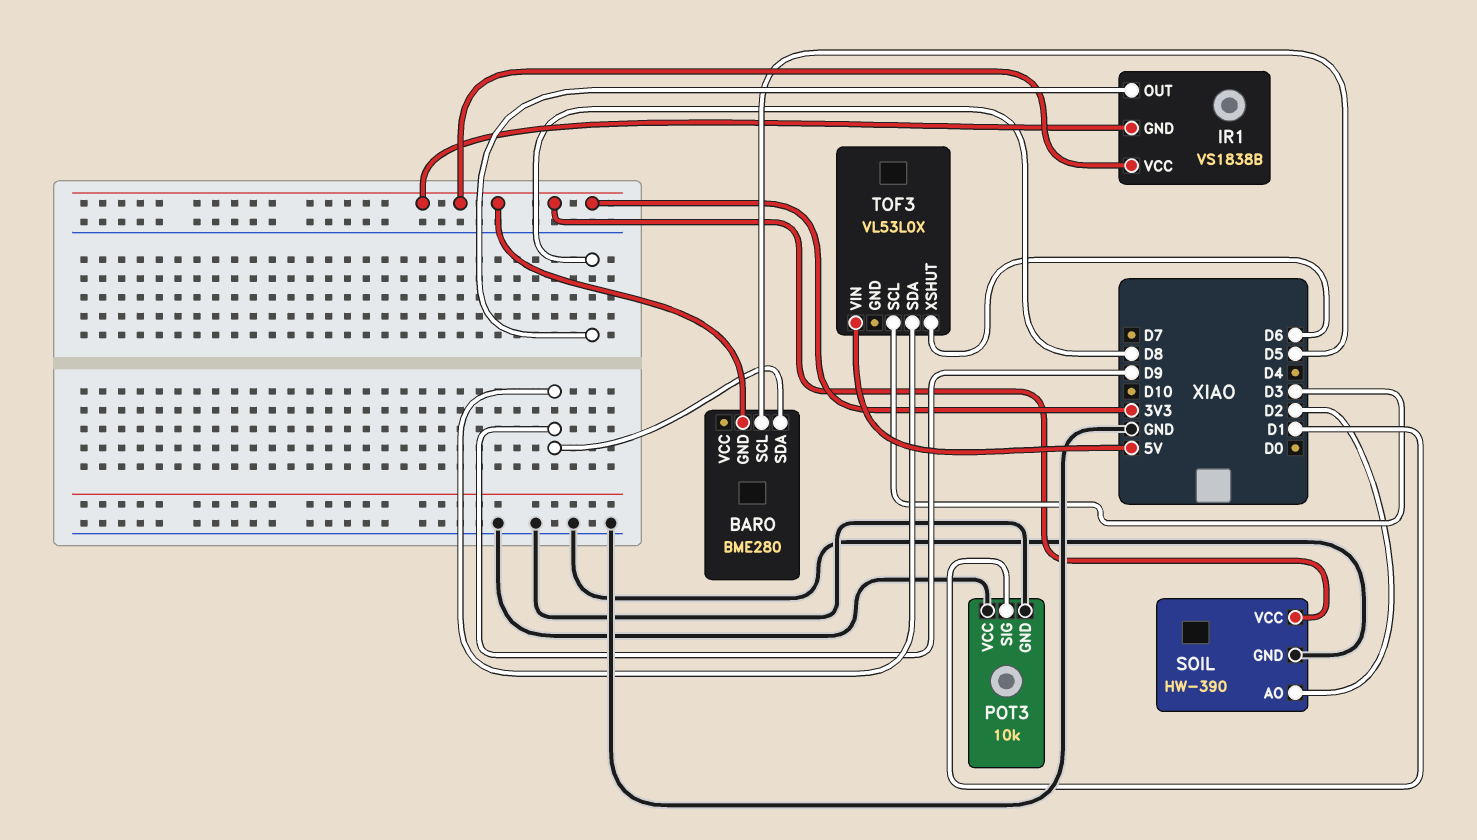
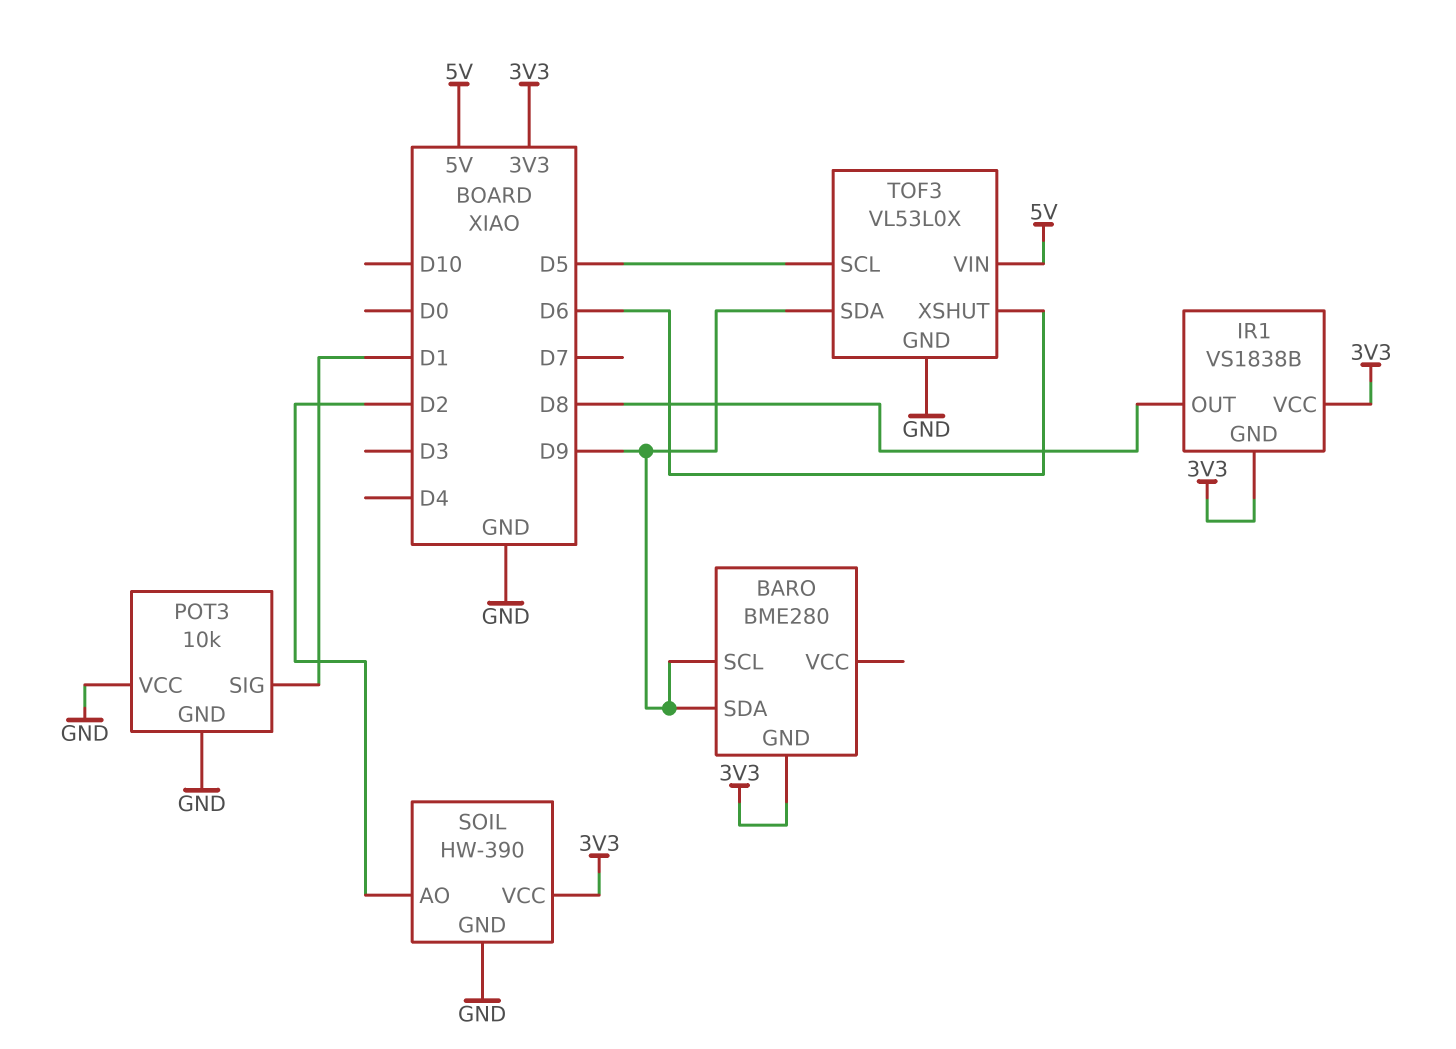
BARO pin SCL: D5 -> D9
TOF3 pin GND: none -> GND
TOF3 pin SCL: D3 -> D5

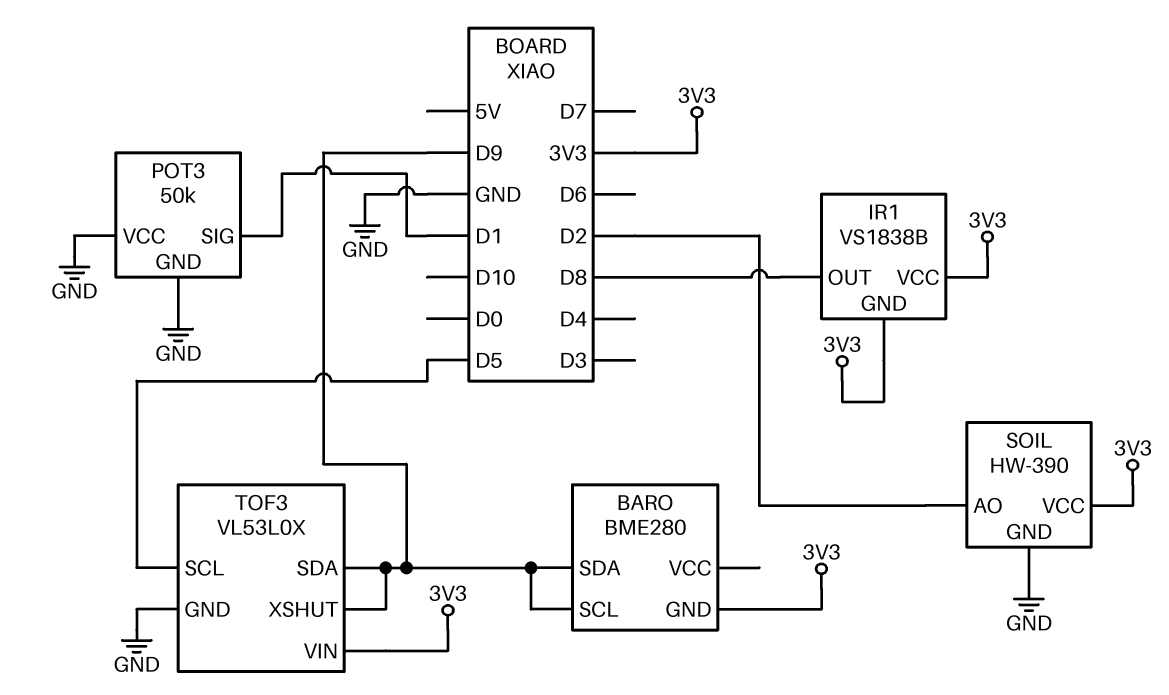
POT3: 10k -> 50k
TOF3 pin VIN: 5V -> 3V3
TOF3 pin XSHUT: D6 -> D9

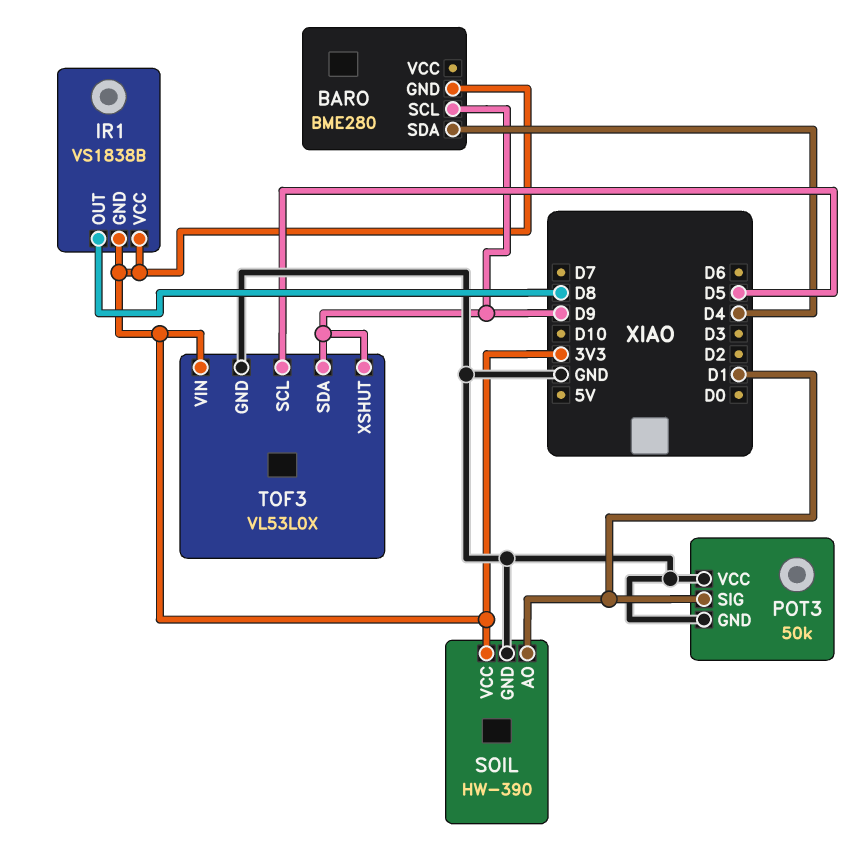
BARO pin SDA: D9 -> D4
SOIL pin AO: D2 -> D1

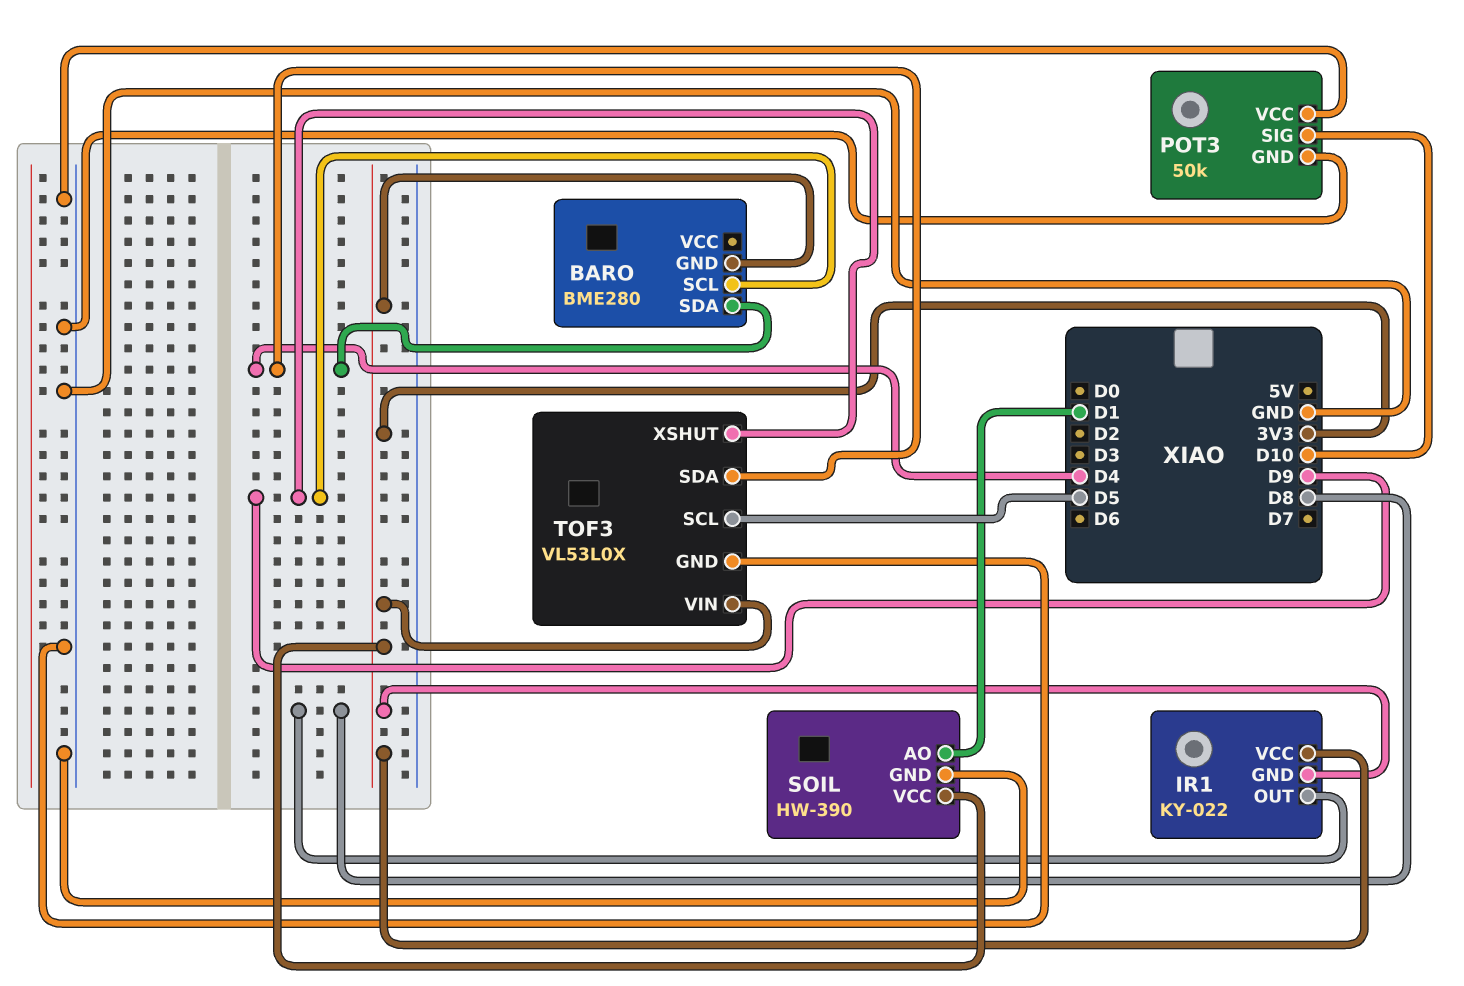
IR1: VS1838B -> KY-022
POT3 pin SIG: D1 -> D10
TOF3 pin SDA: D9 -> D4

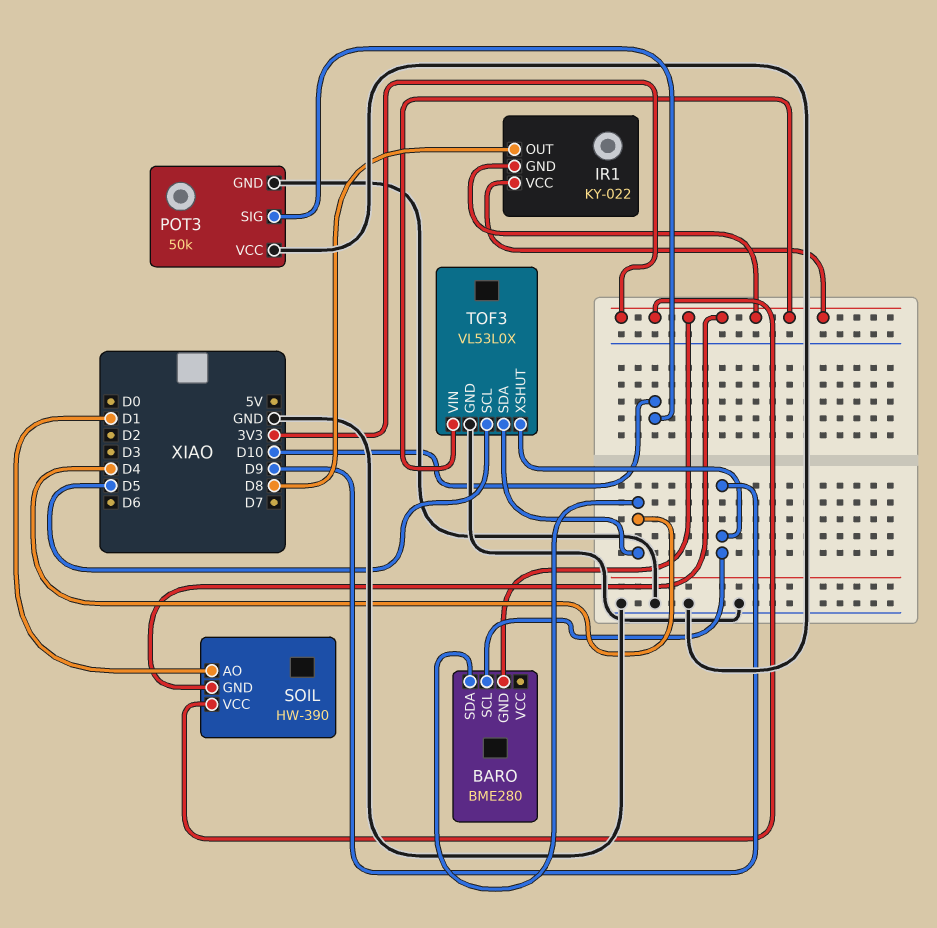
SOIL pin GND: GND -> 3V3

